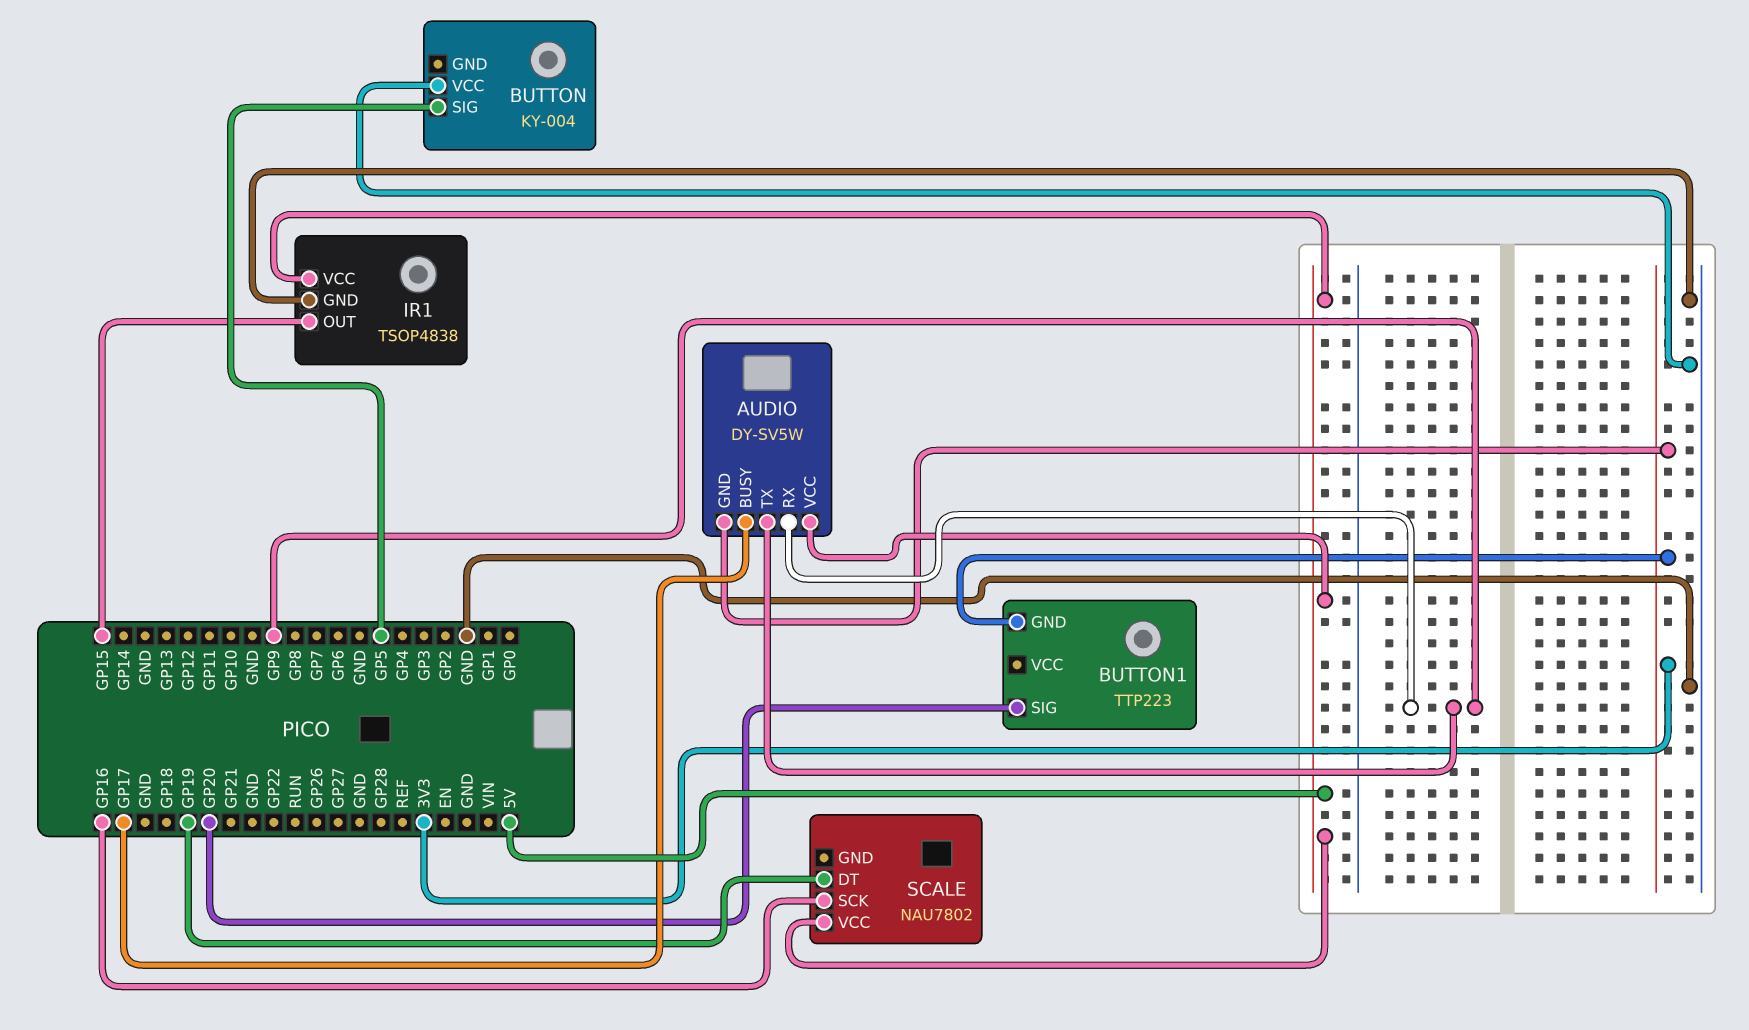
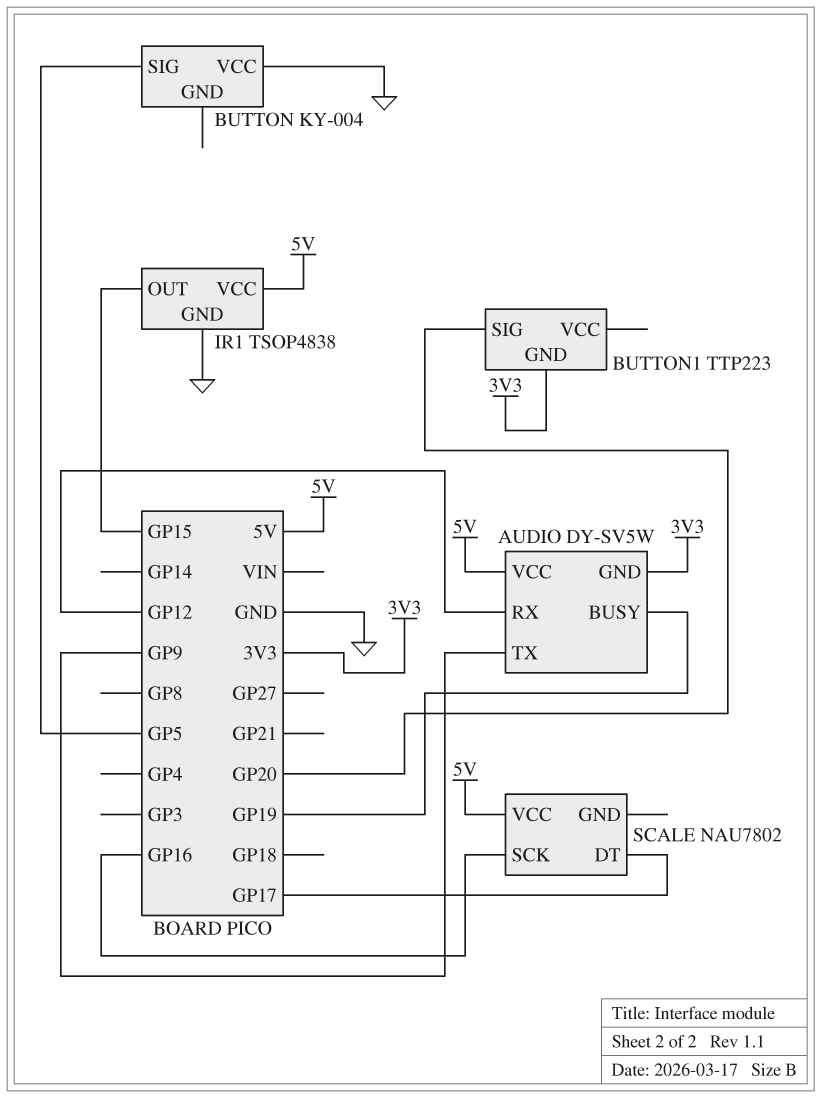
AUDIO pin BUSY: GP17 -> GP19
AUDIO pin RX: GP9 -> GP12
SCALE pin DT: GP19 -> GP17

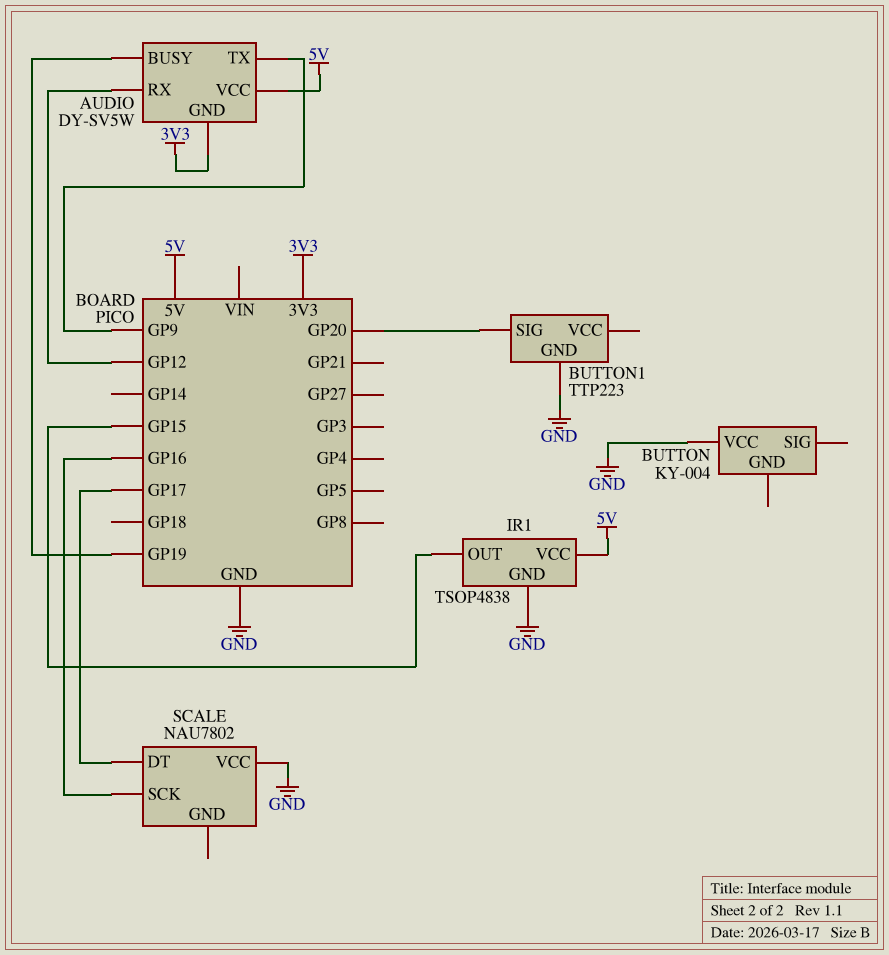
BUTTON pin SIG: GP5 -> none
BUTTON1 pin GND: 3V3 -> GND
SCALE pin VCC: 5V -> GND

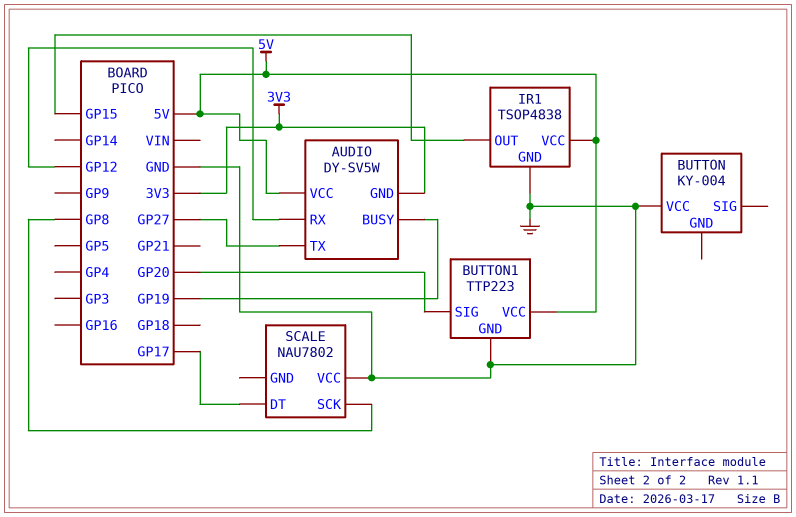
AUDIO pin TX: GP9 -> GP27
BUTTON1 pin VCC: none -> 5V
SCALE pin SCK: GP16 -> GP8

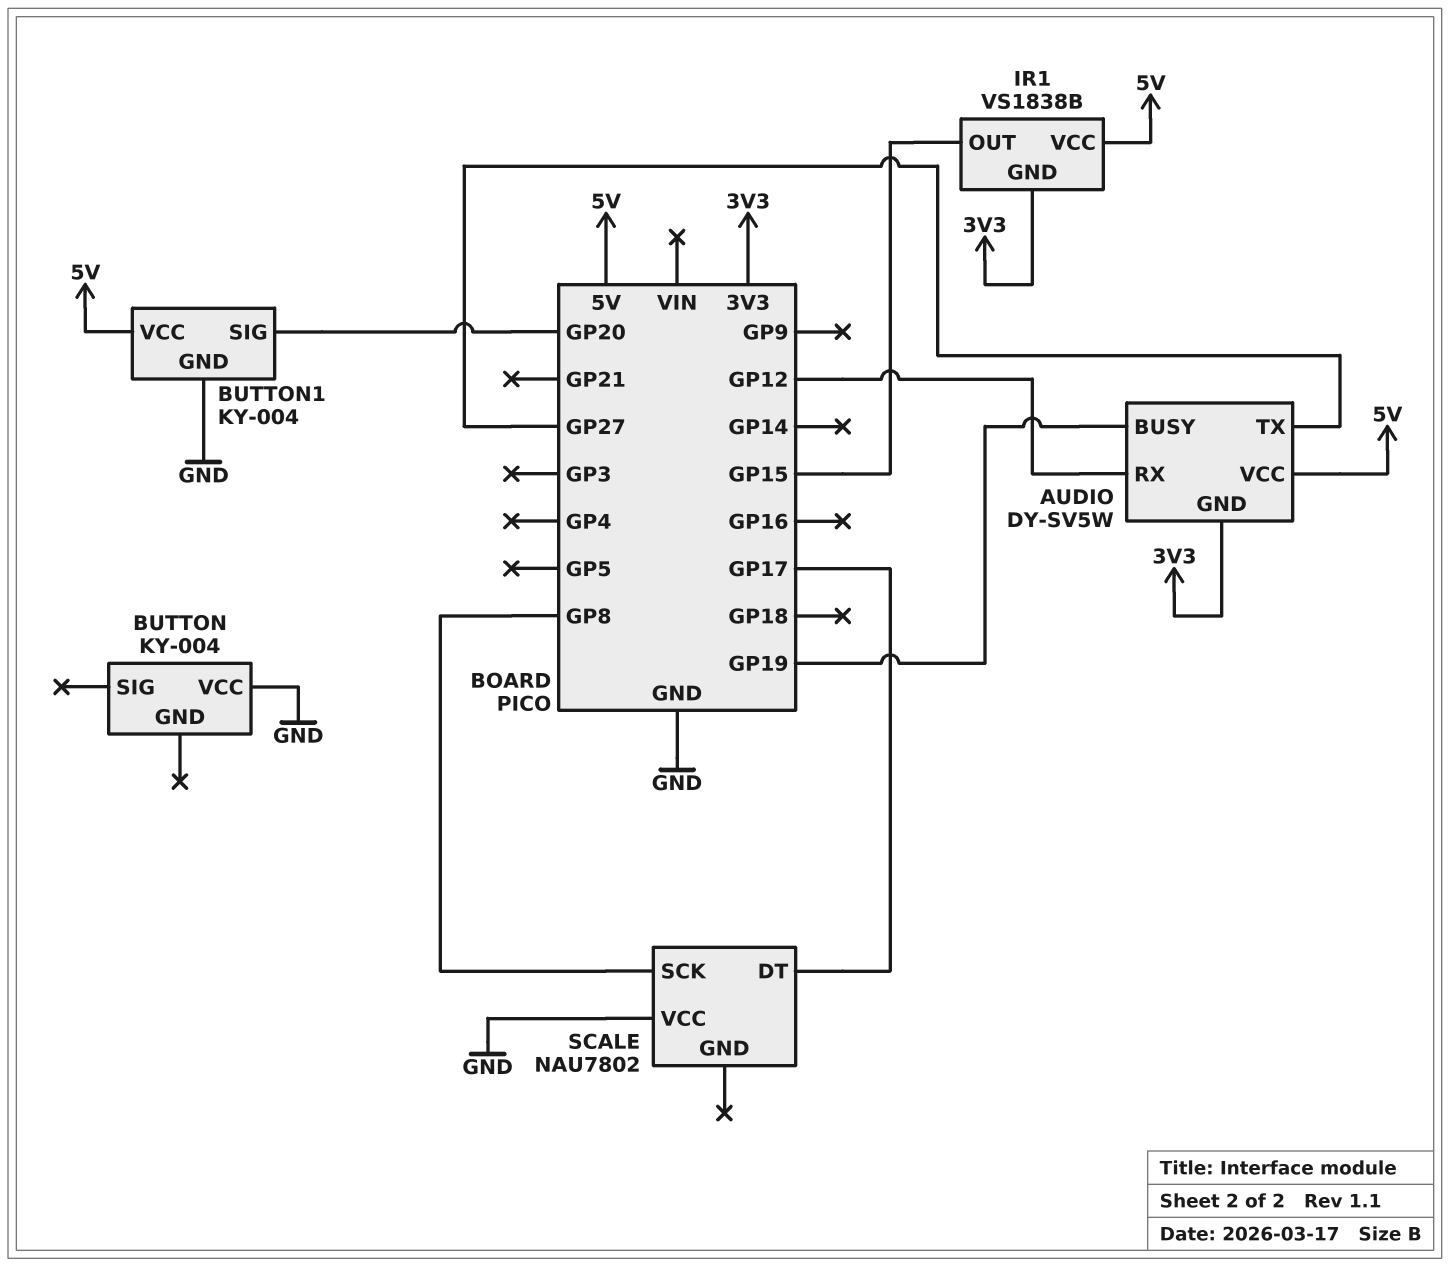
BUTTON1: TTP223 -> KY-004
IR1: TSOP4838 -> VS1838B
IR1 pin GND: GND -> 3V3

